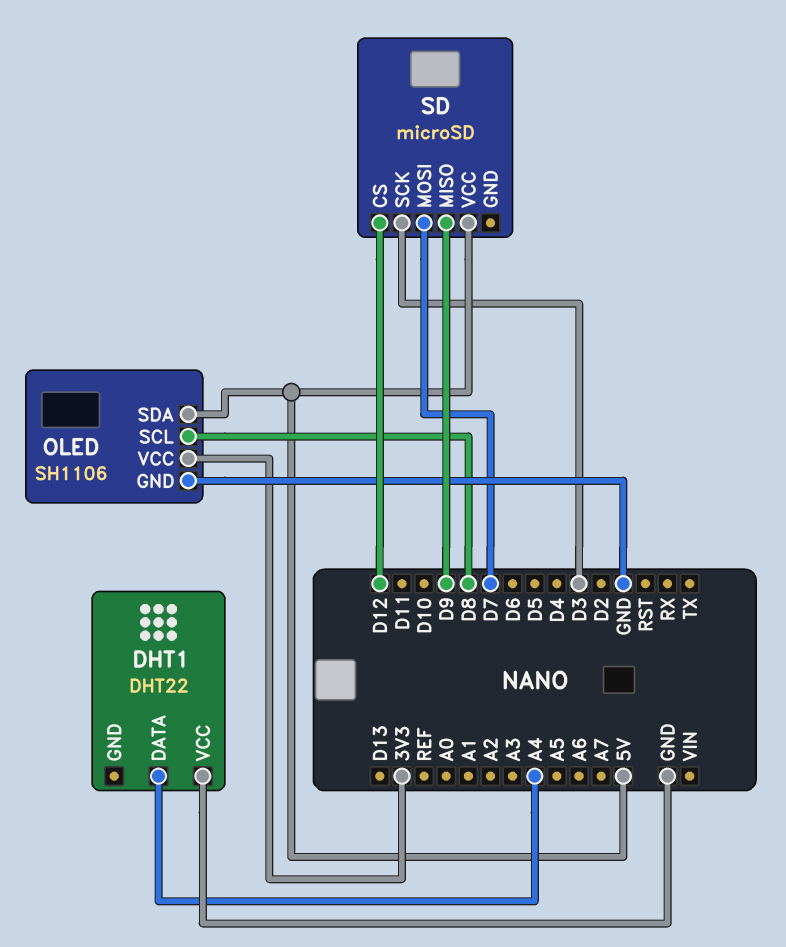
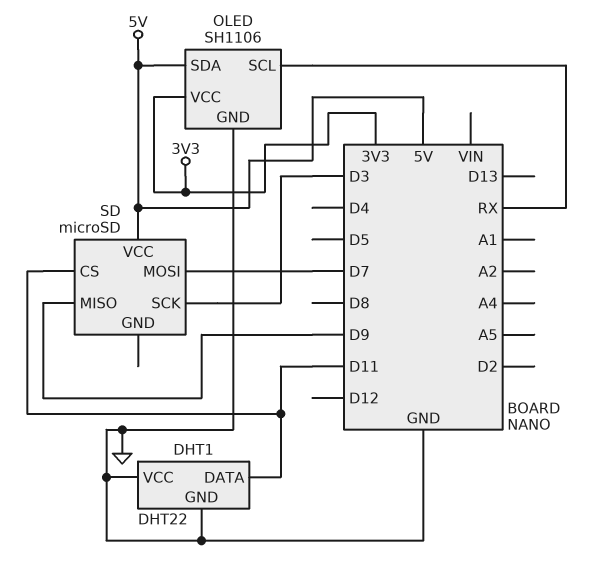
DHT1 pin DATA: A4 -> D11
DHT1 pin GND: none -> GND
OLED pin SCL: D8 -> RX
SD pin CS: D12 -> D11

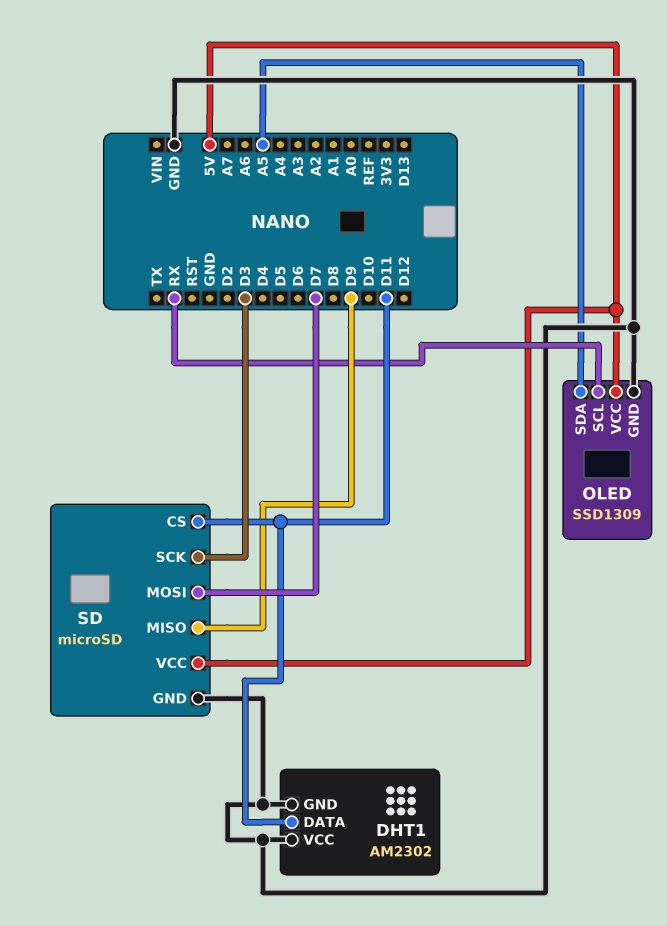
DHT1: DHT22 -> AM2302
OLED: SH1106 -> SSD1309
OLED pin SDA: 5V -> A5
OLED pin VCC: 3V3 -> 5V
SD pin GND: none -> GND

